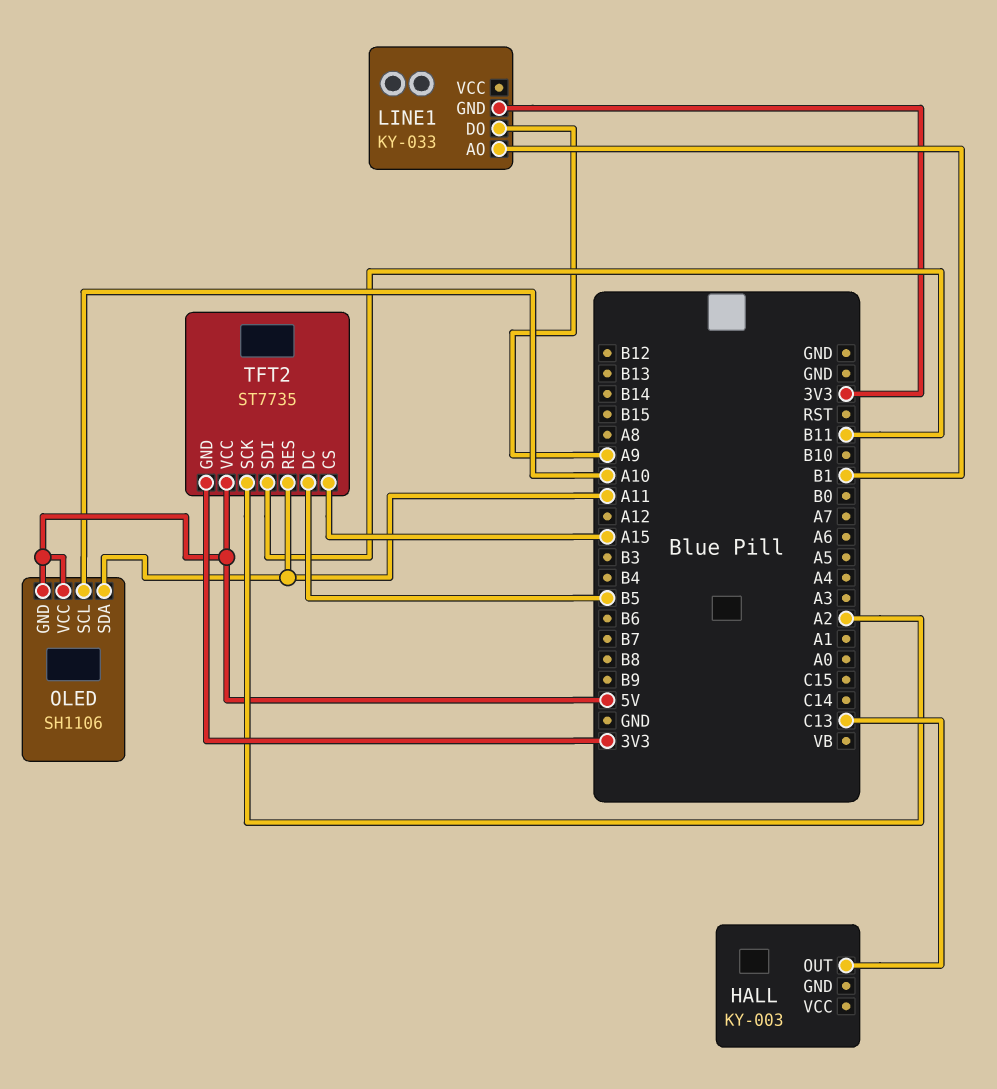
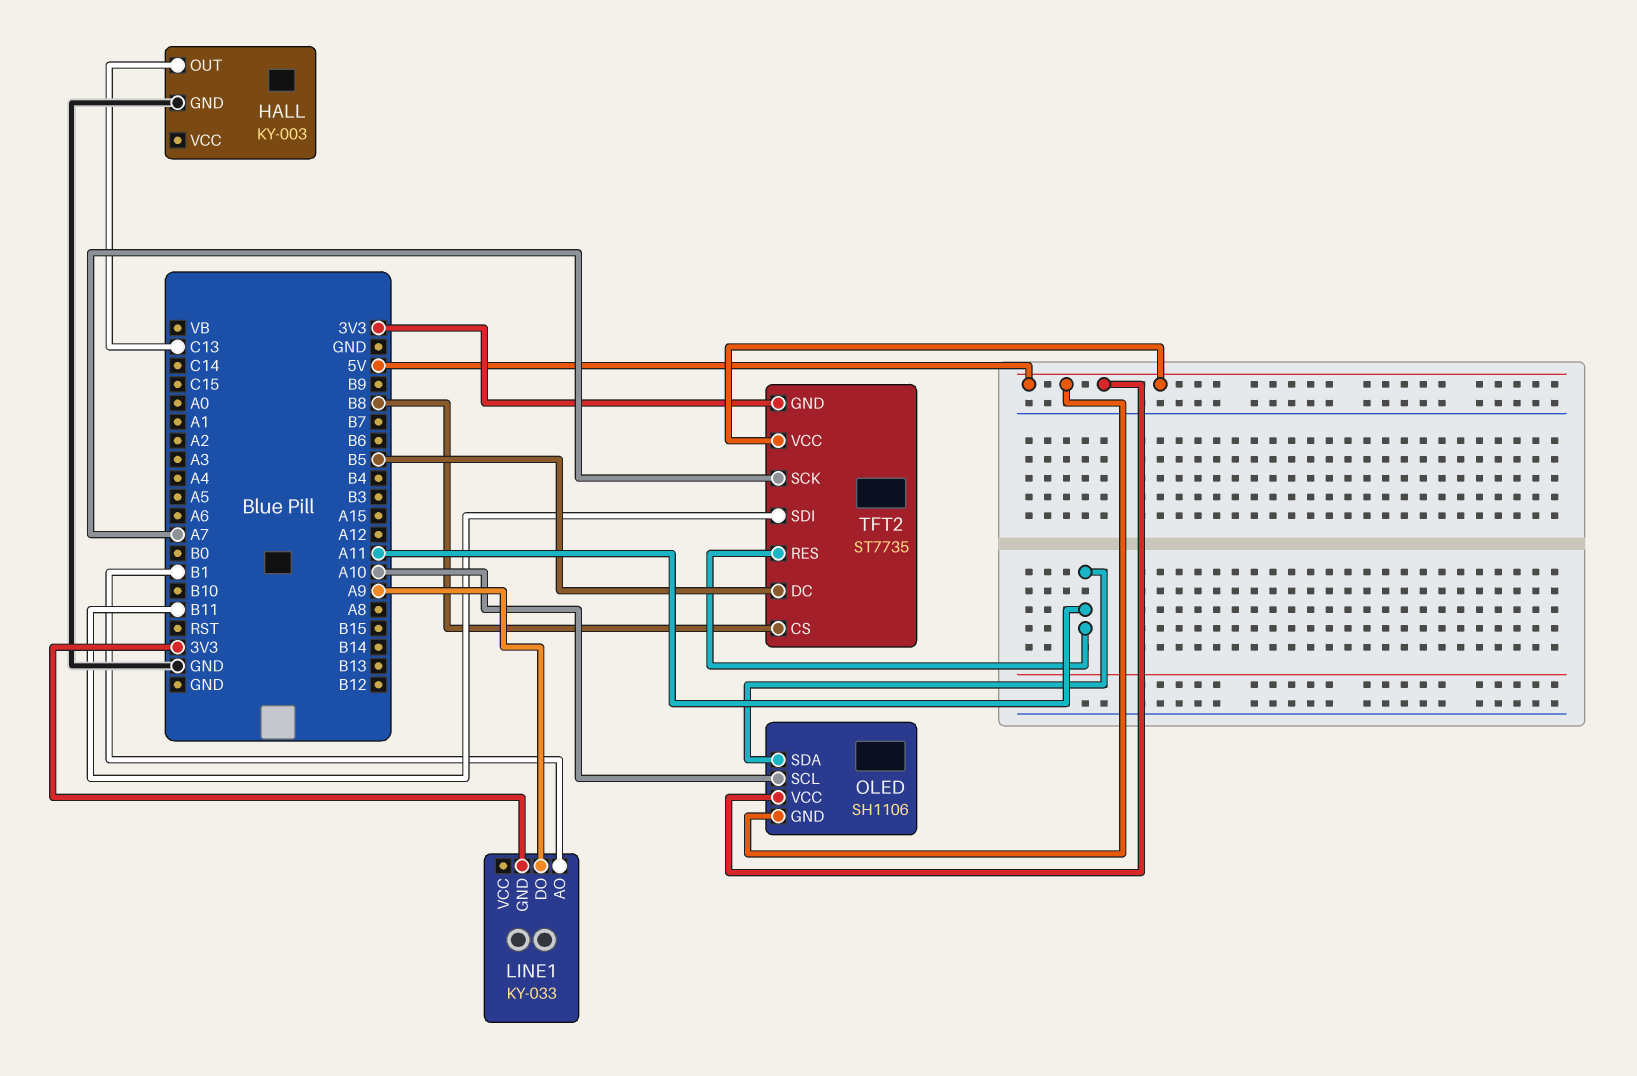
HALL pin GND: none -> GND
TFT2 pin CS: A15 -> B8
TFT2 pin SCK: A2 -> A7

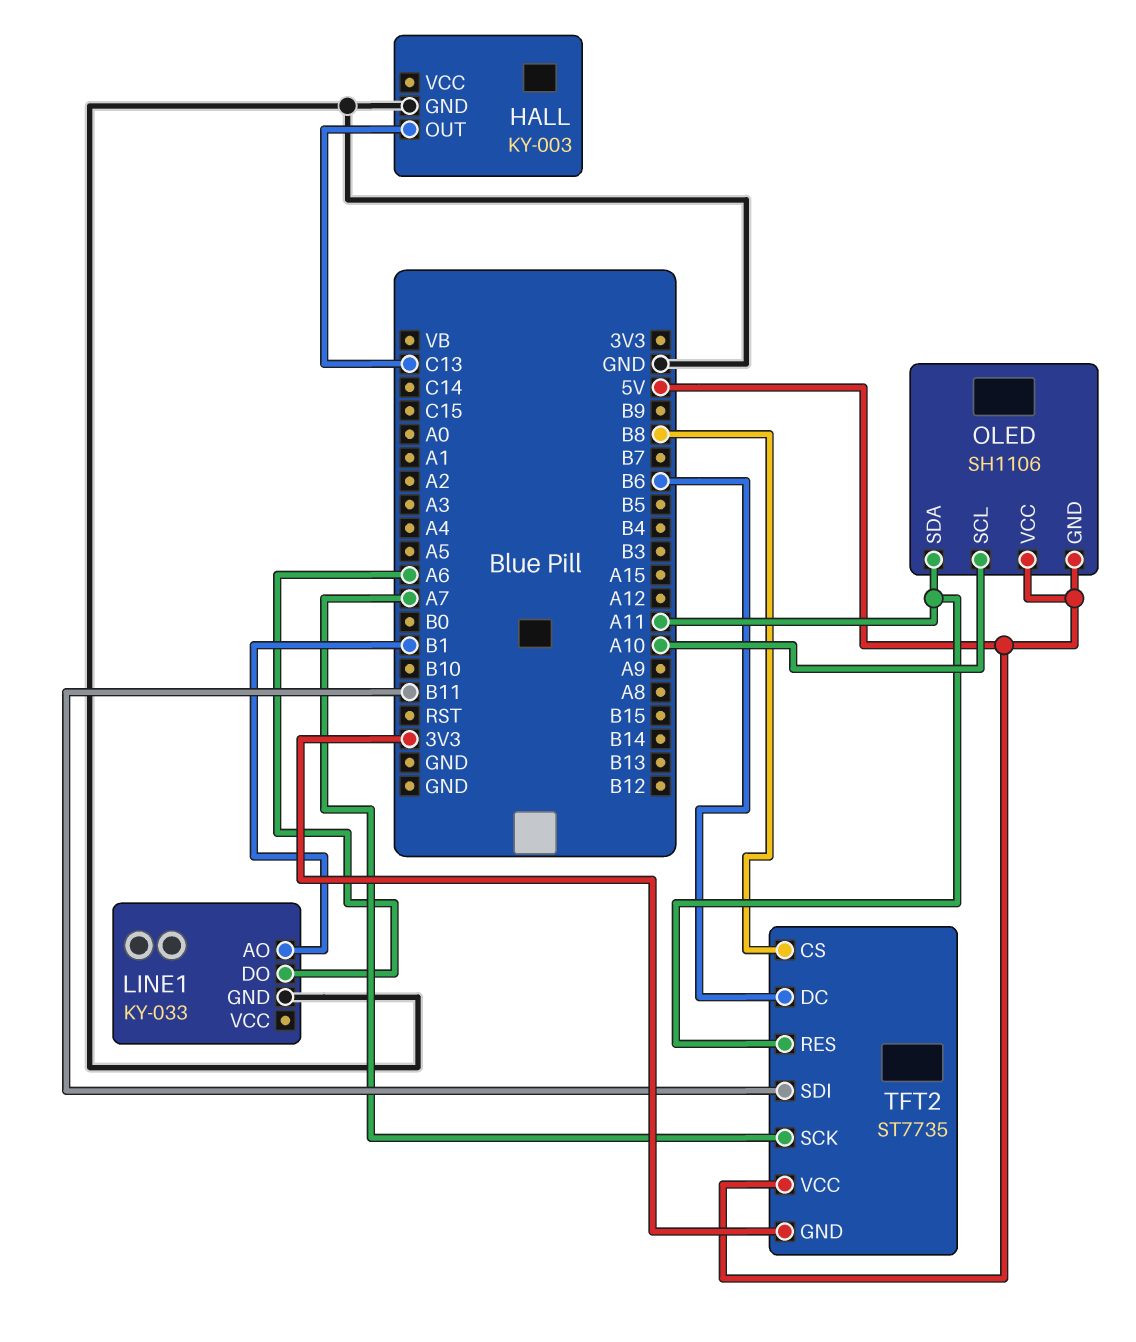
LINE1 pin DO: A9 -> A6
LINE1 pin GND: 3V3 -> GND
TFT2 pin DC: B5 -> B6

